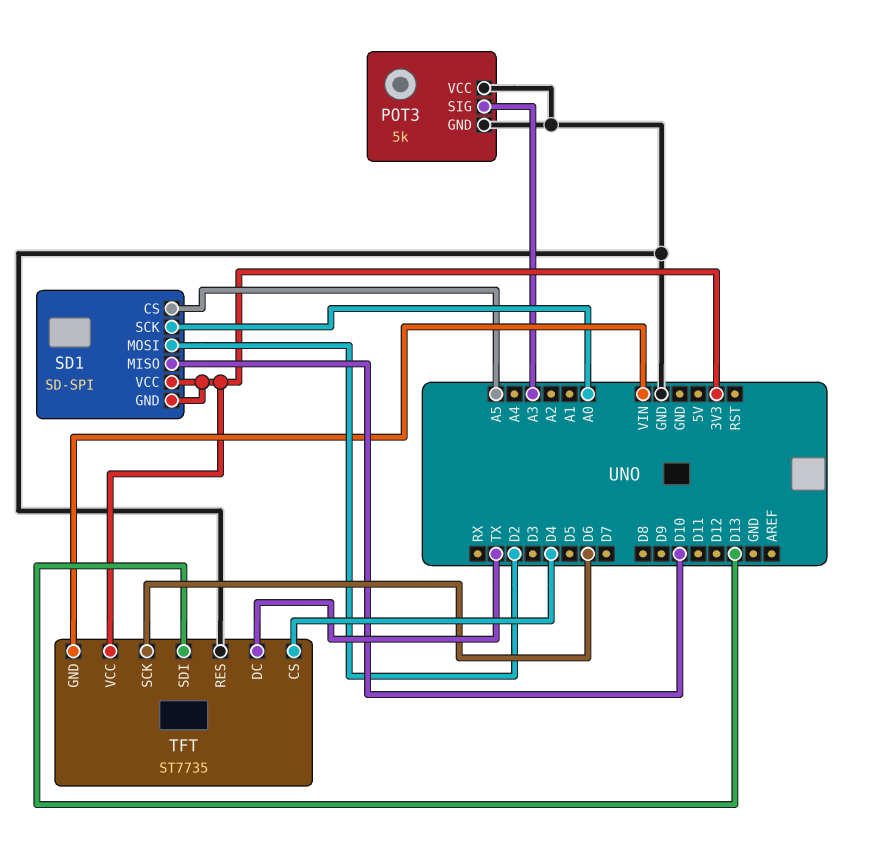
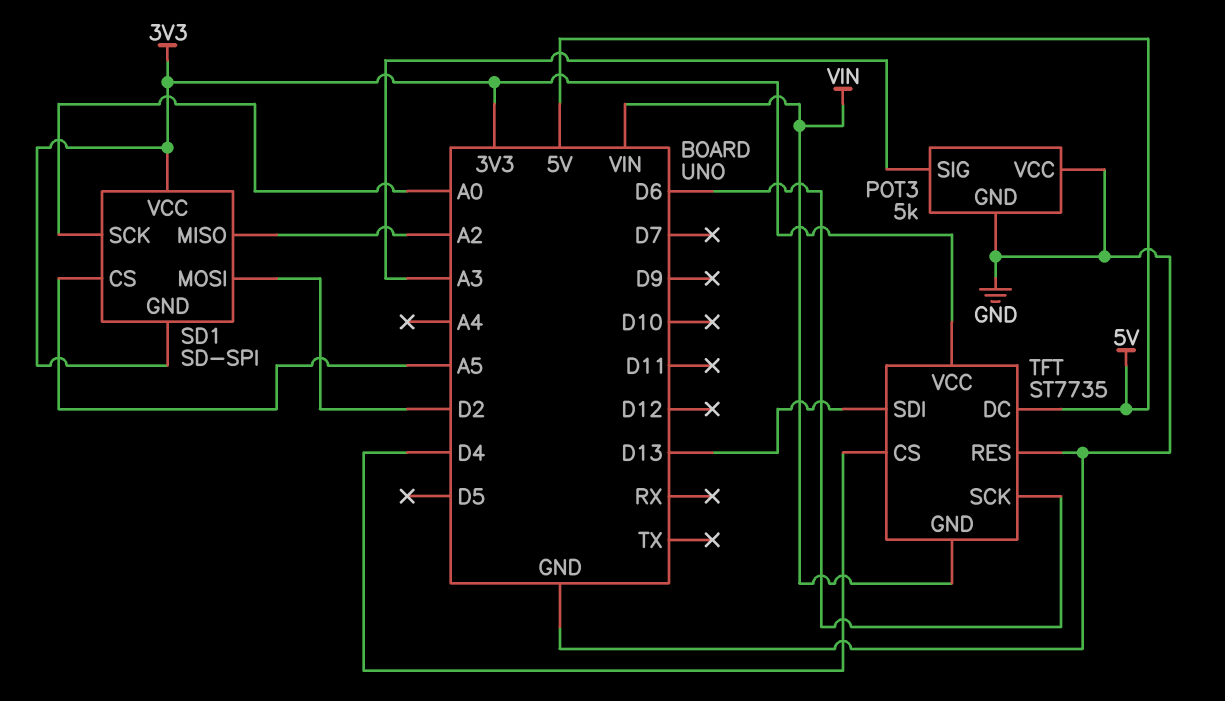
SD1 pin MISO: D10 -> A2
TFT pin DC: TX -> 5V

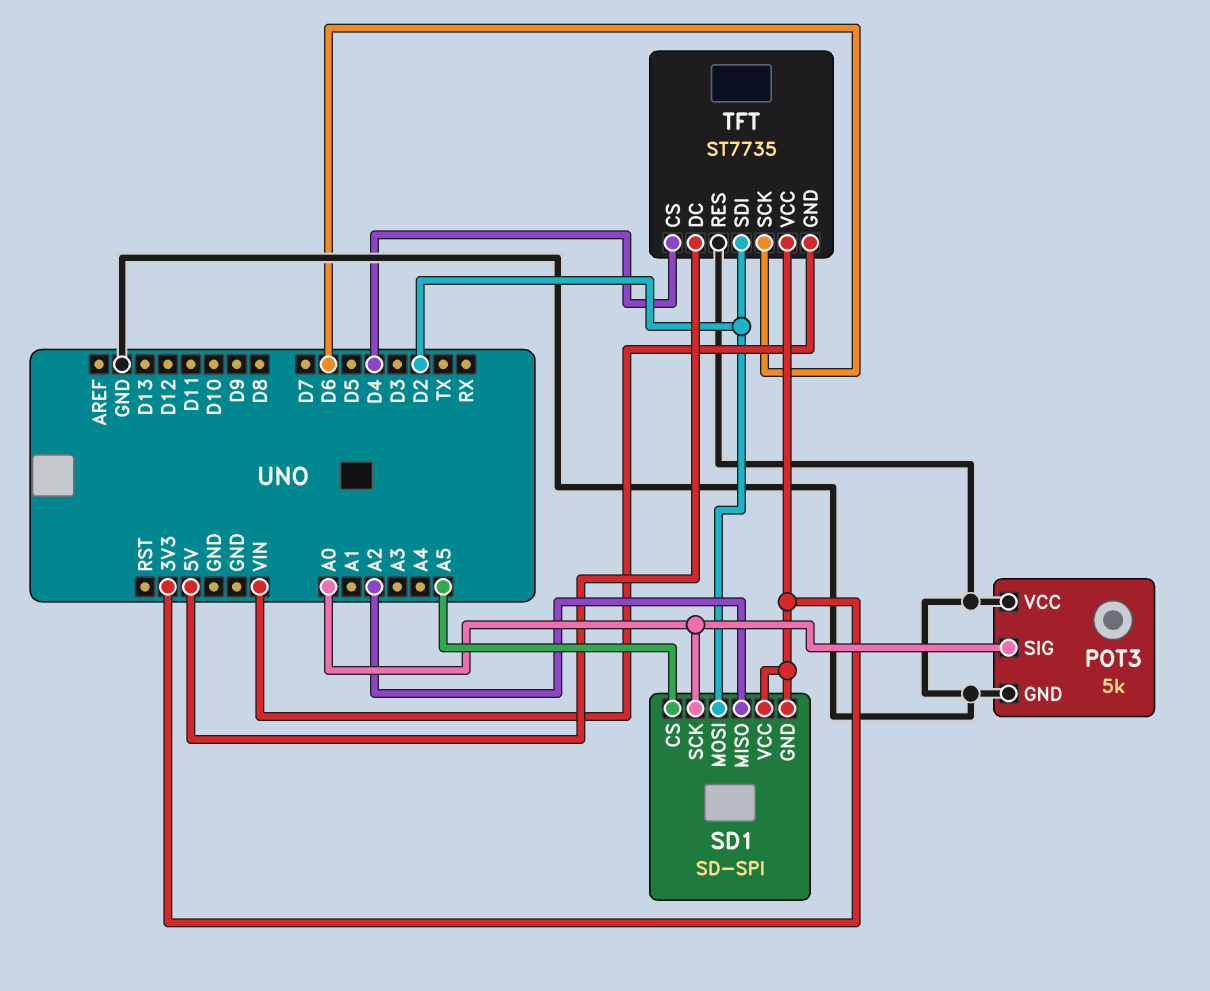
POT3 pin SIG: A3 -> A0
TFT pin SDI: D13 -> D2

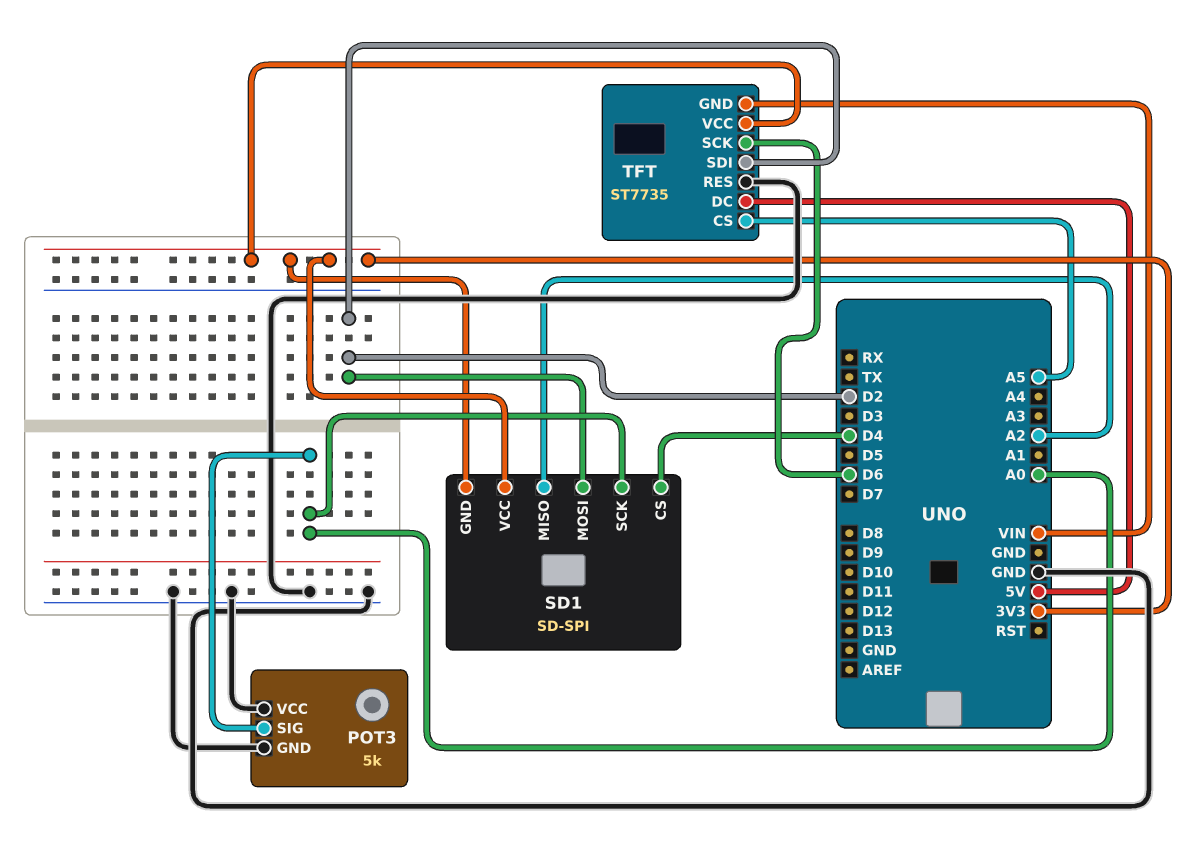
SD1 pin CS: A5 -> D4
TFT pin CS: D4 -> A5

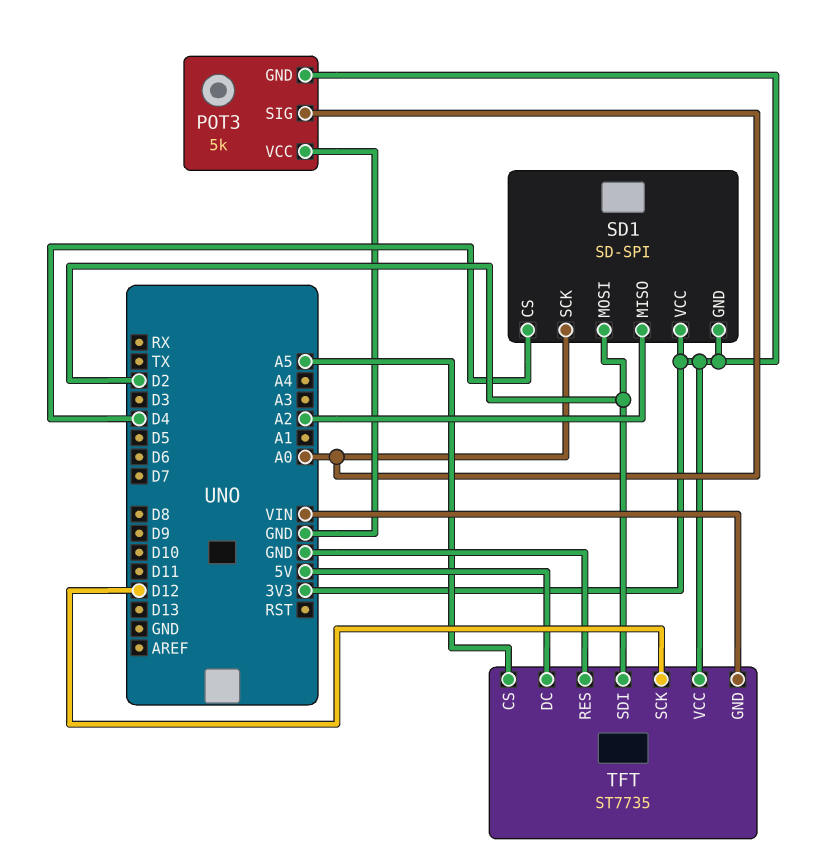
POT3 pin GND: GND -> 3V3
TFT pin SCK: D6 -> D12

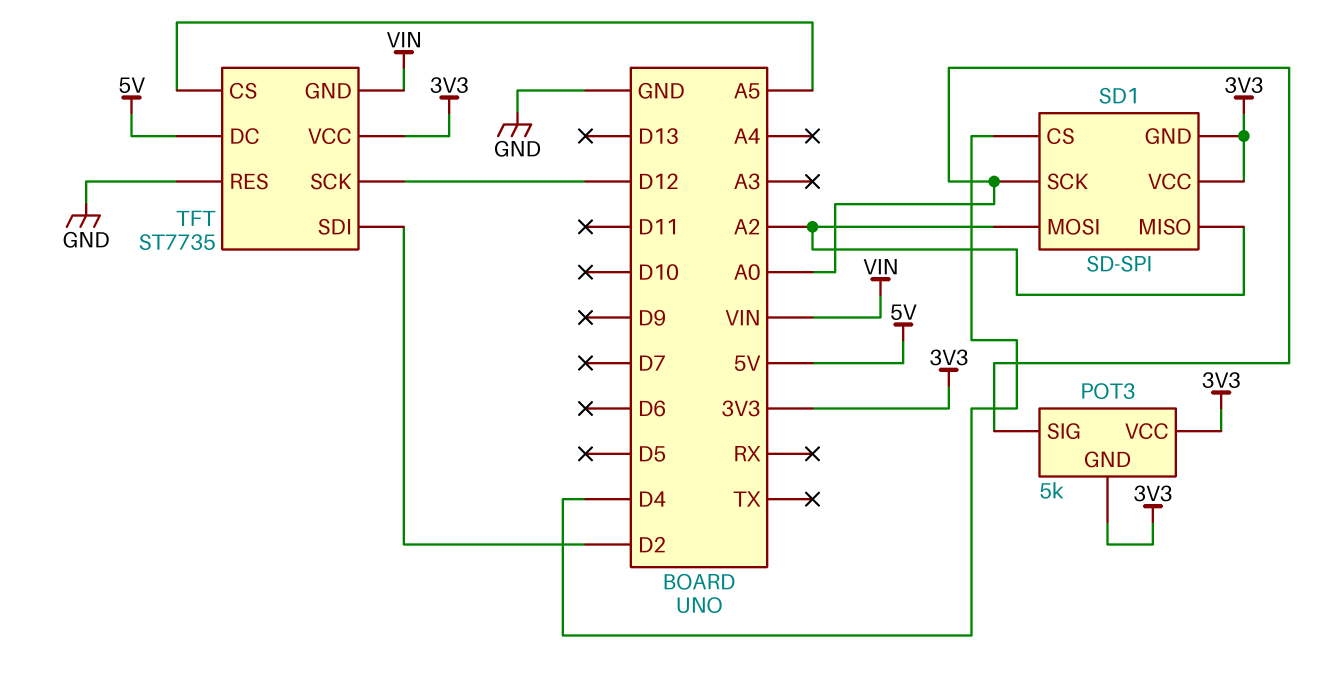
POT3 pin VCC: GND -> 3V3
SD1 pin MOSI: D2 -> A2

